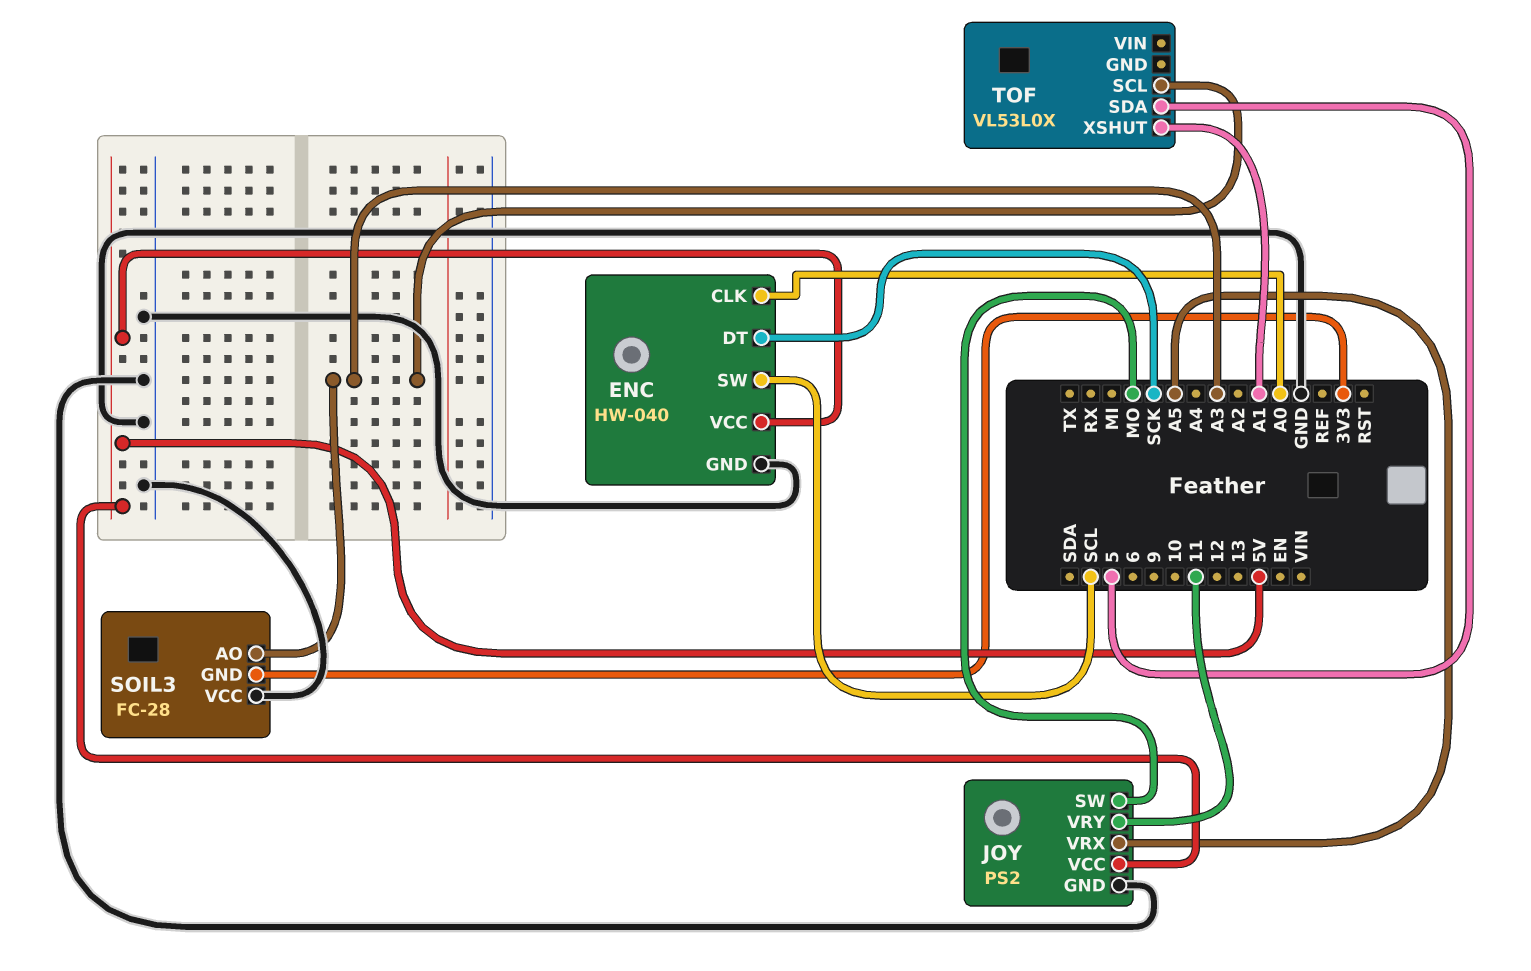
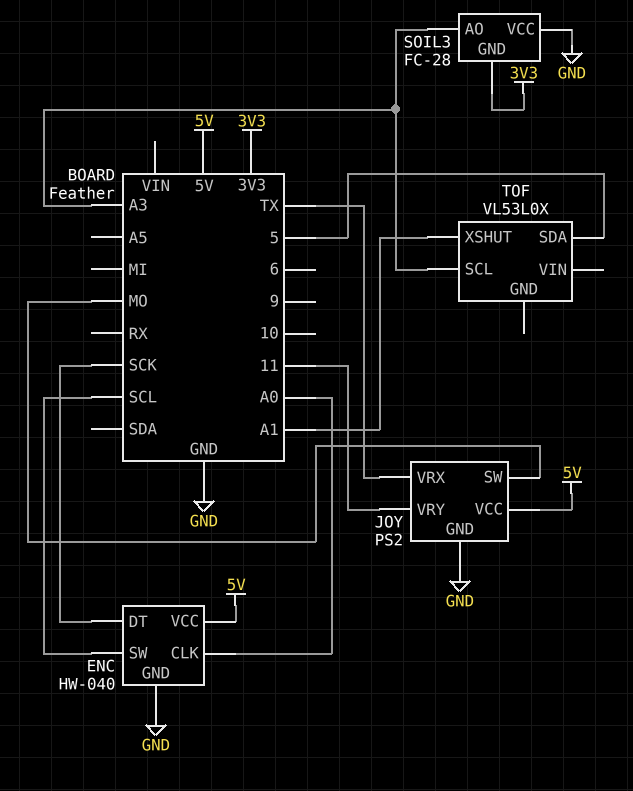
JOY pin VRX: A5 -> TX

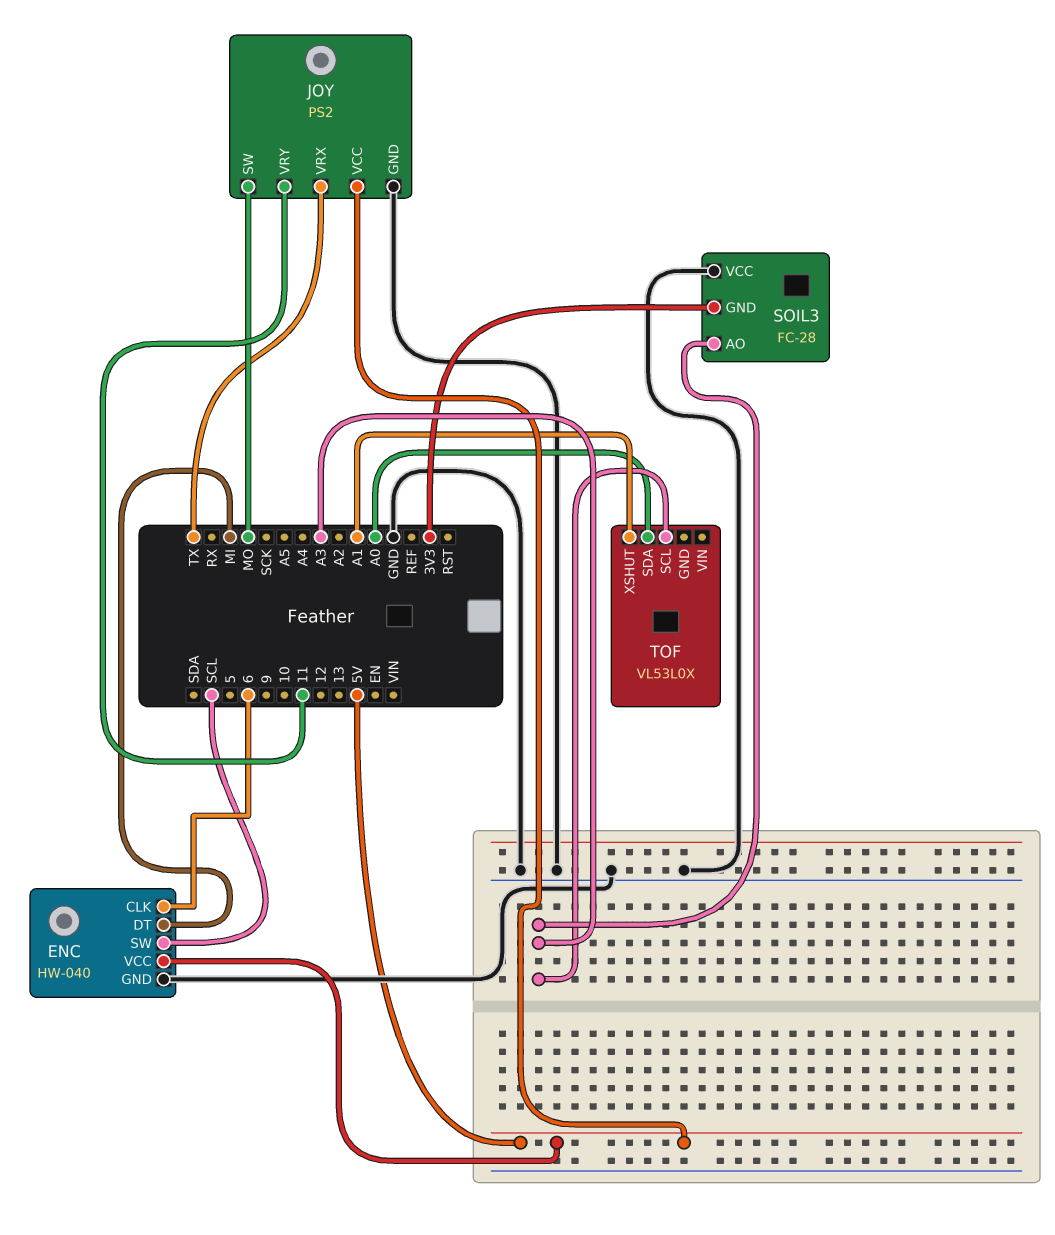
ENC pin CLK: A0 -> 6
ENC pin DT: SCK -> MI
TOF pin SDA: 5 -> A0

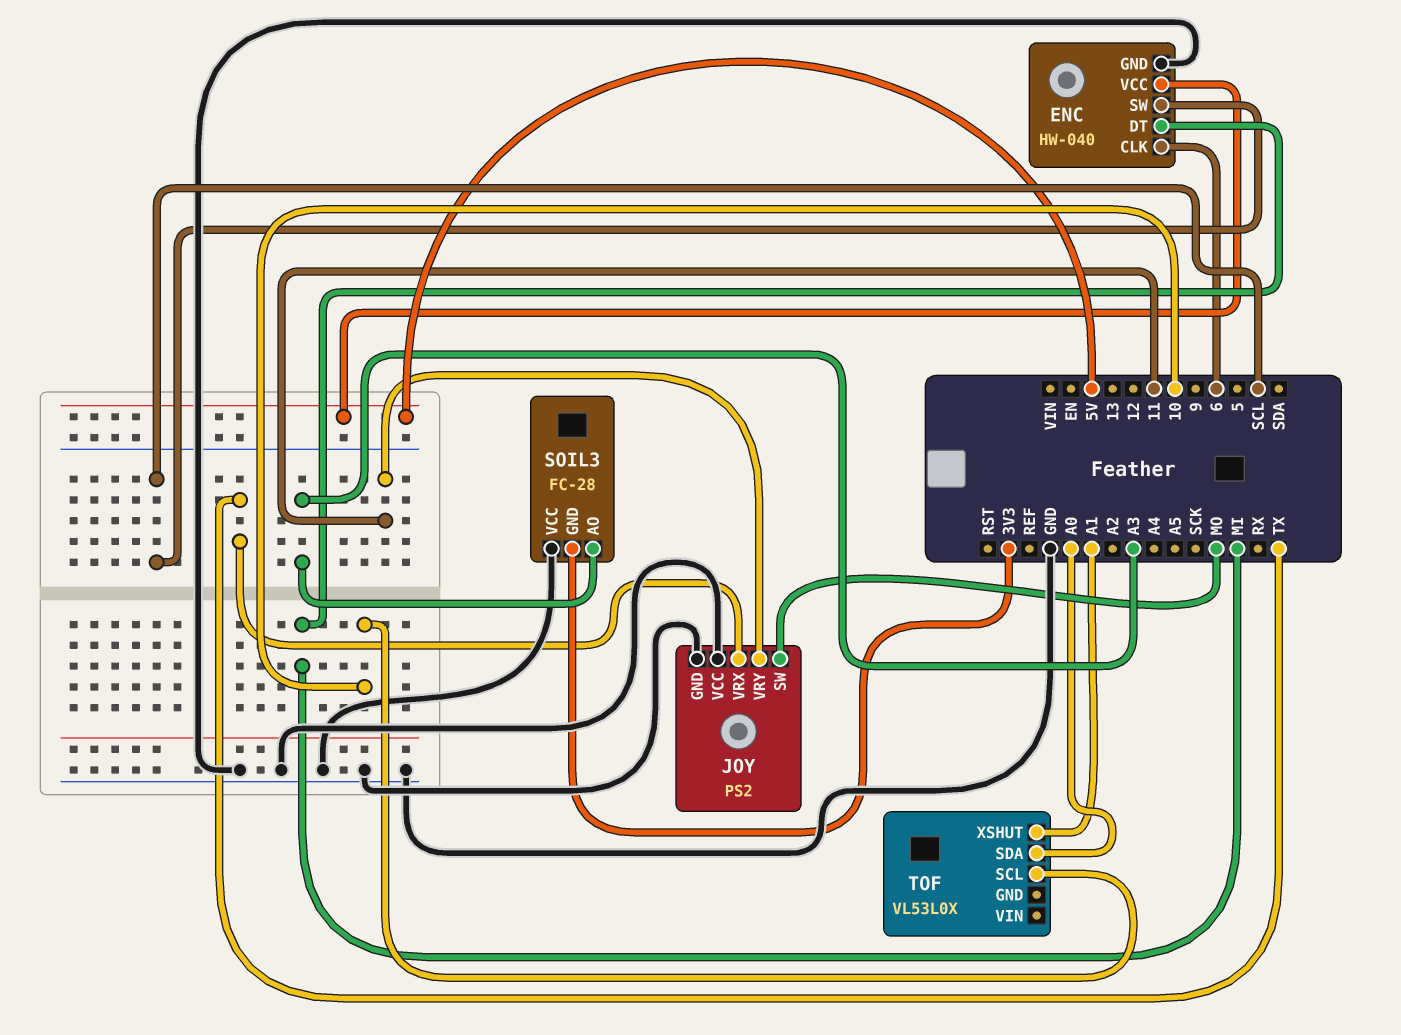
JOY pin VCC: 5V -> GND
TOF pin SCL: A3 -> 10

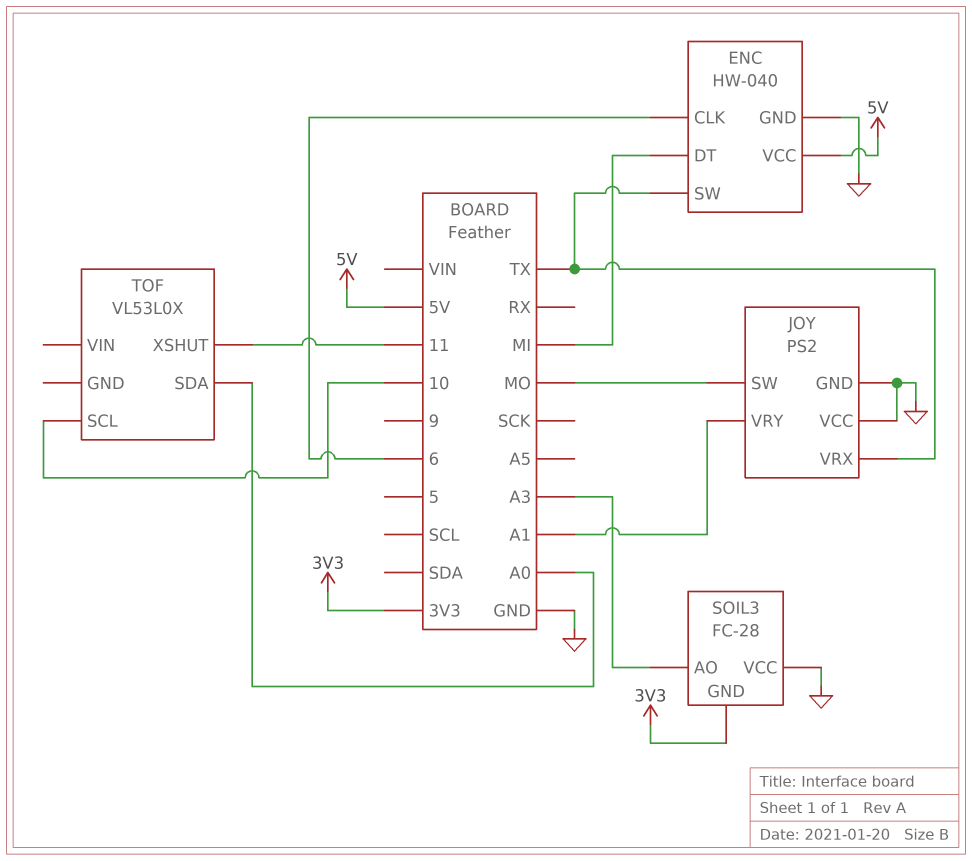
ENC pin SW: SCL -> TX
JOY pin VRY: 11 -> A1
TOF pin XSHUT: A1 -> 11

